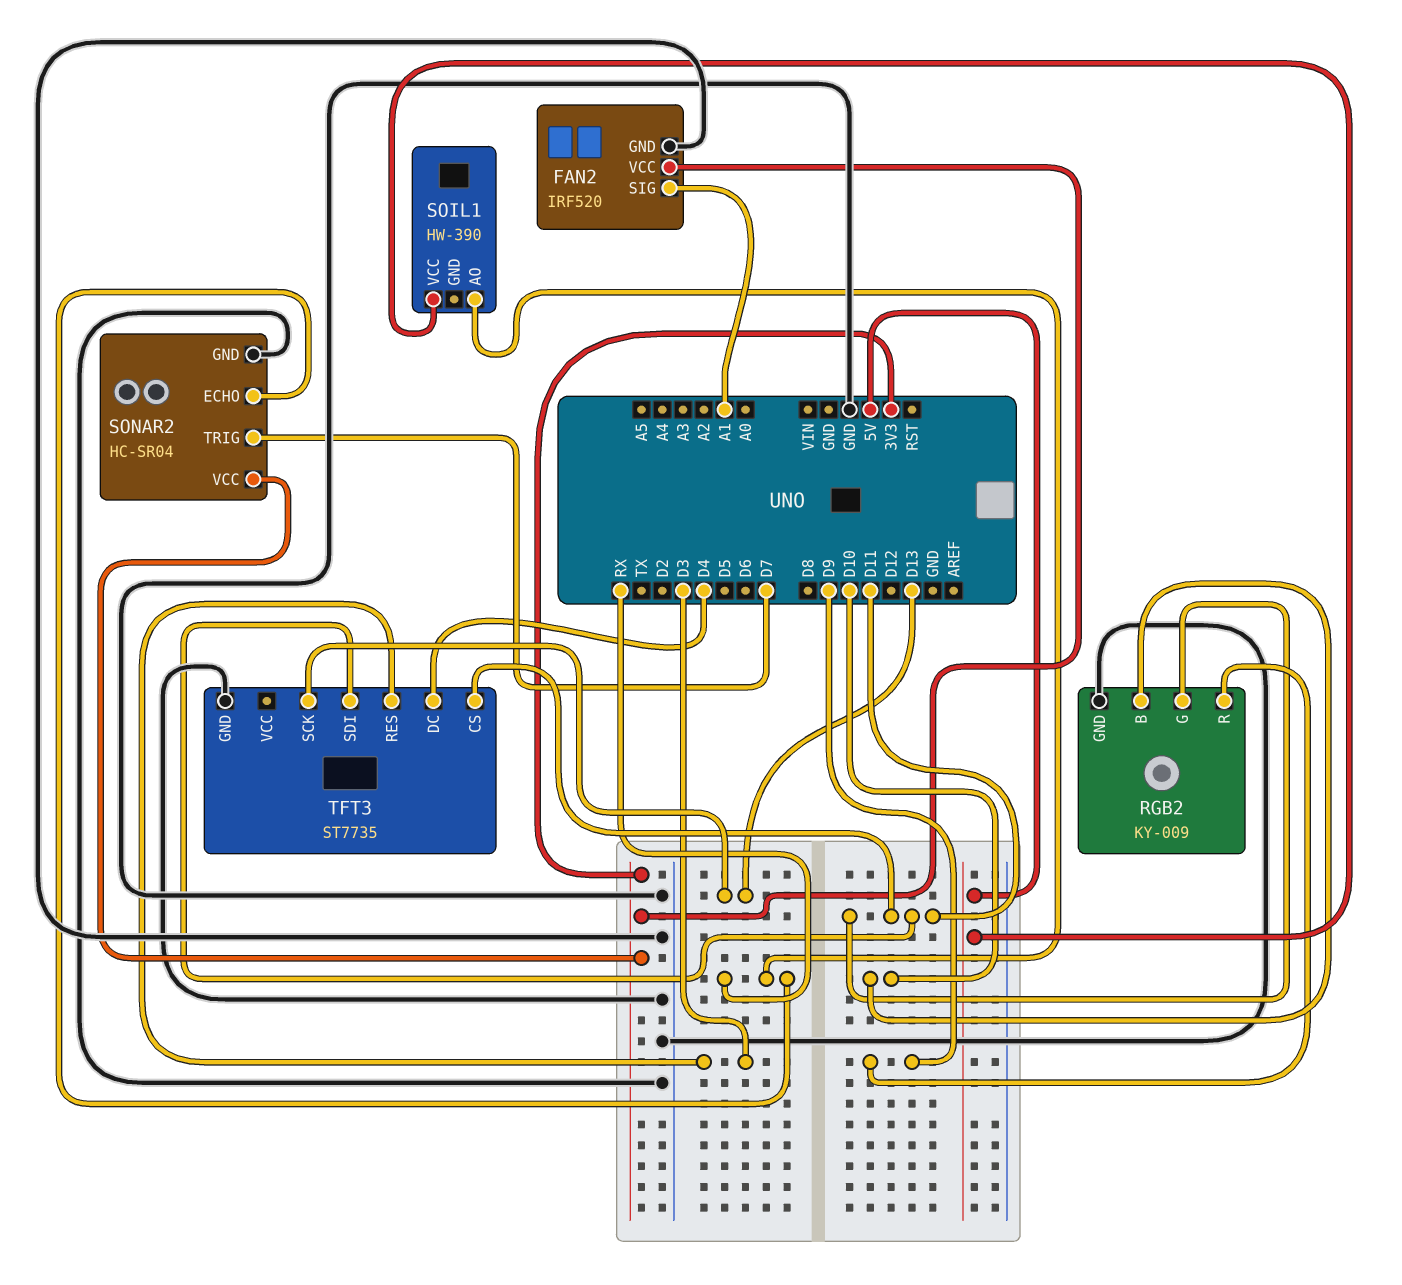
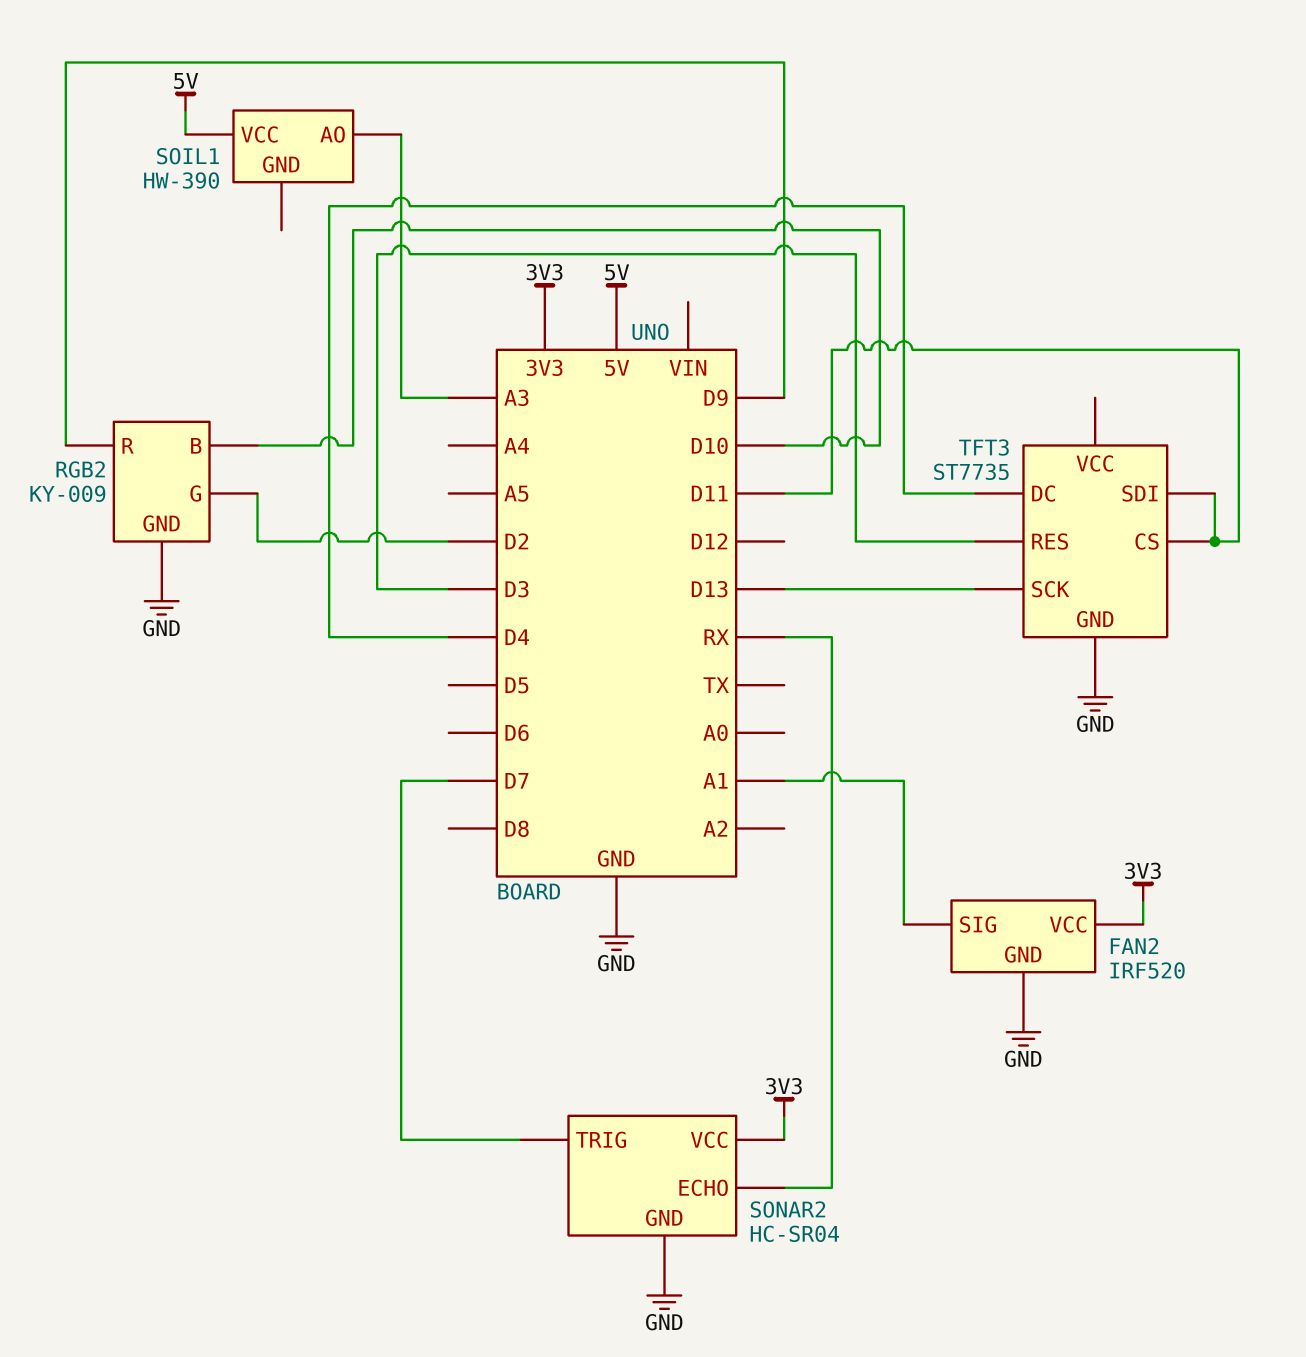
RGB2 pin G: D11 -> D2
SOIL1 pin AO: RX -> A3

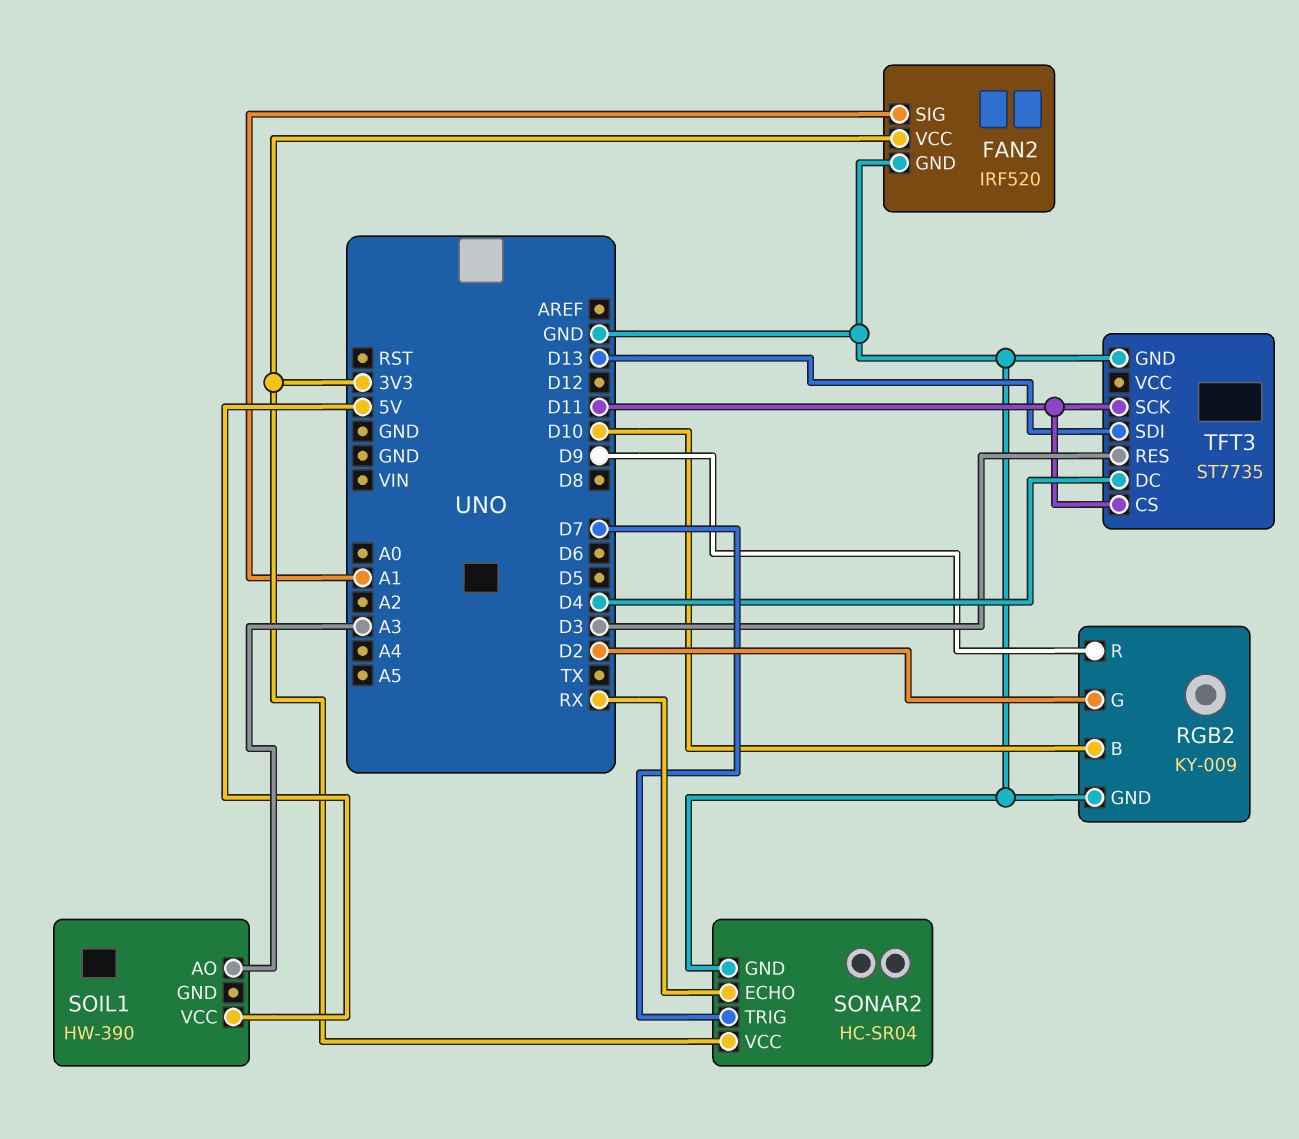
TFT3 pin SCK: D13 -> D11
TFT3 pin SDI: D11 -> D13

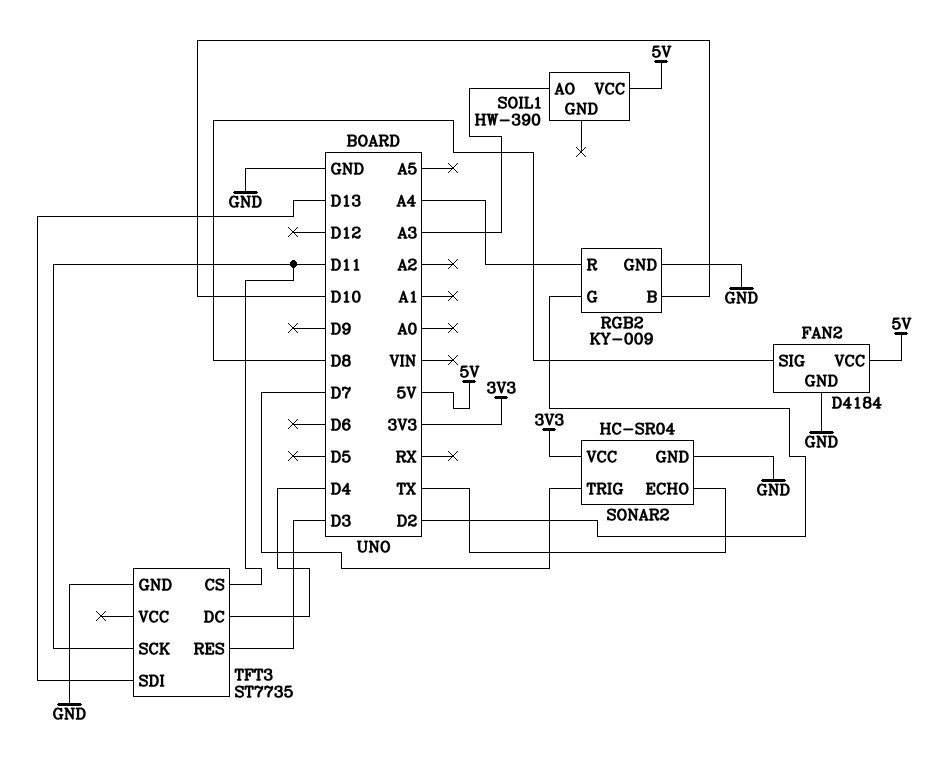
FAN2: IRF520 -> D4184
FAN2 pin SIG: A1 -> D8
FAN2 pin VCC: 3V3 -> 5V
RGB2 pin R: D9 -> A4
SONAR2 pin ECHO: RX -> TX

